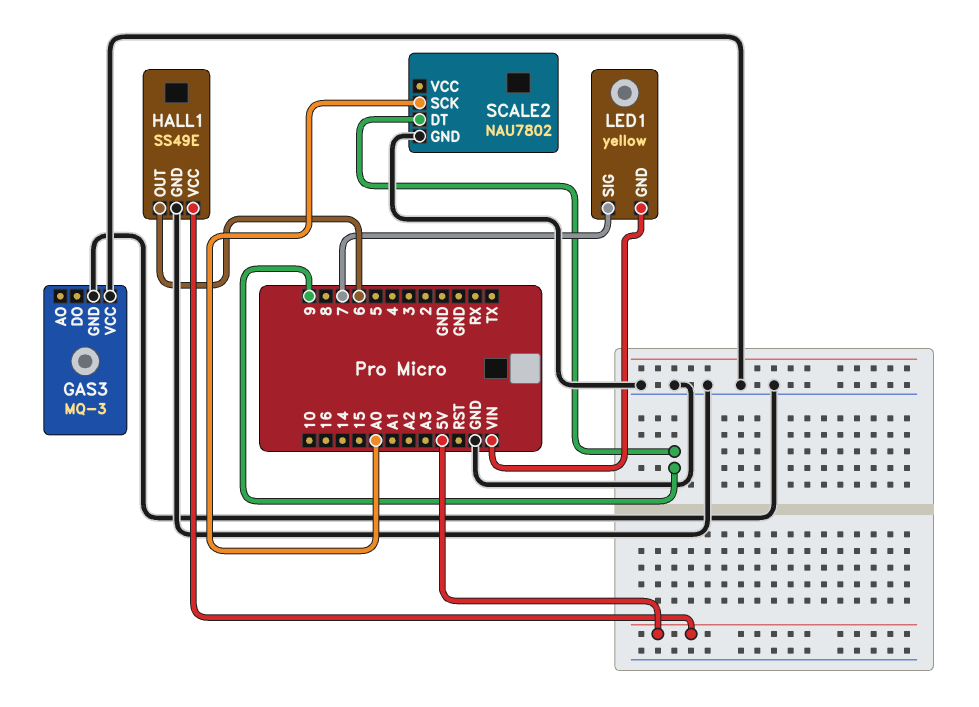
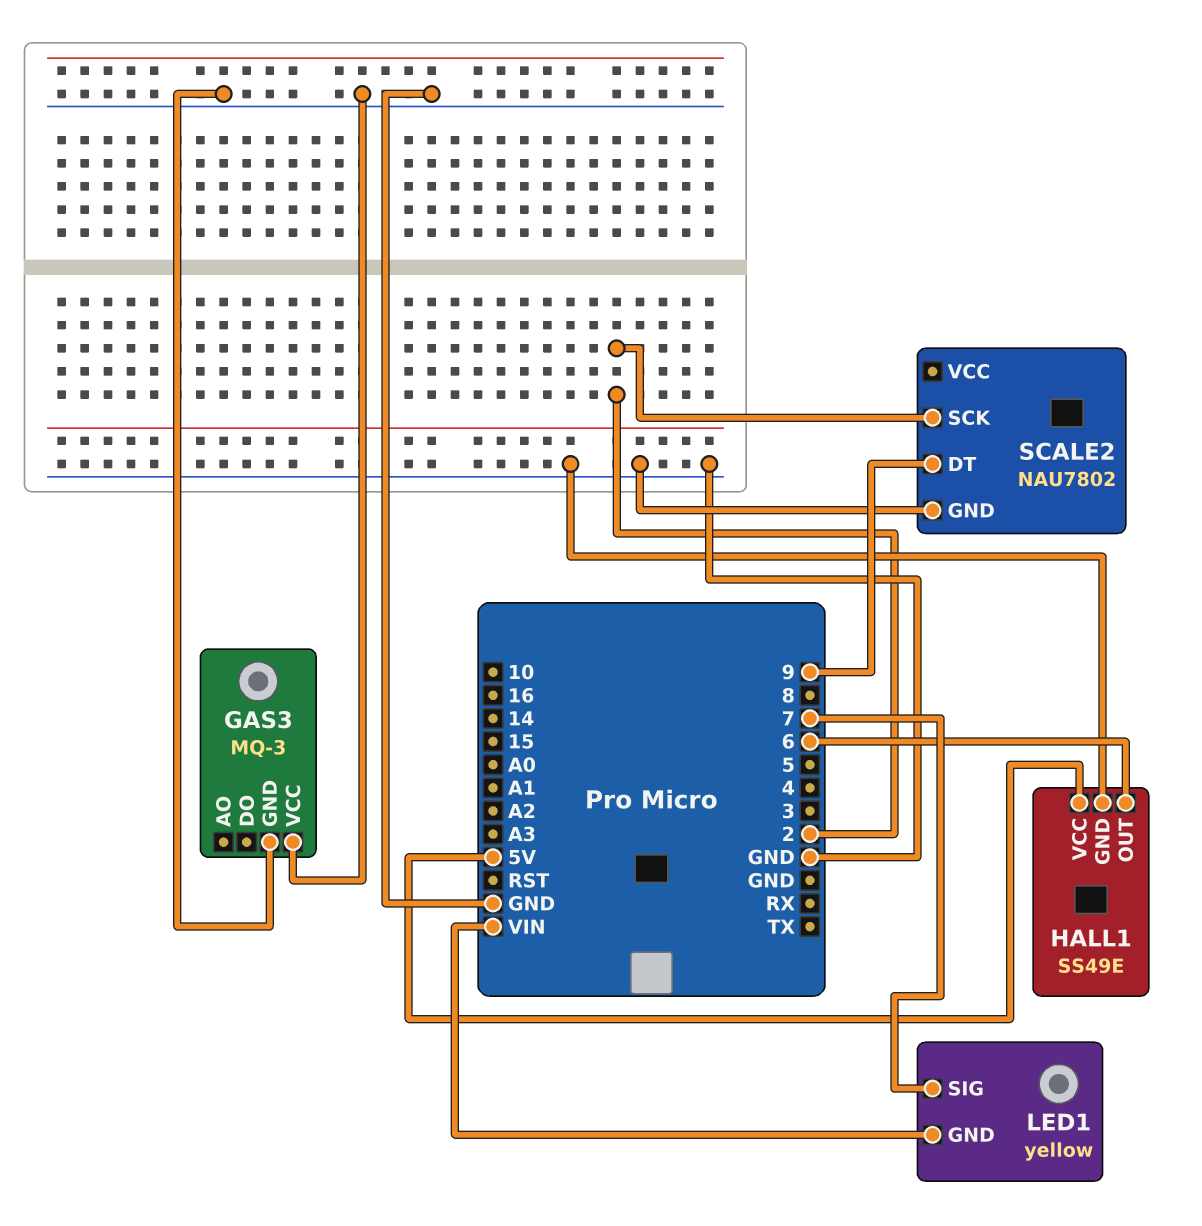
SCALE2 pin SCK: A0 -> 2

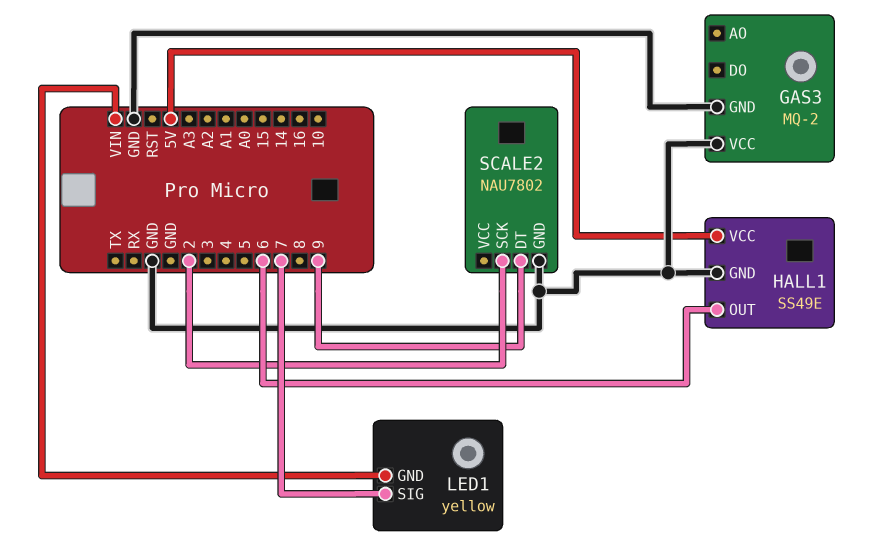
GAS3: MQ-3 -> MQ-2

